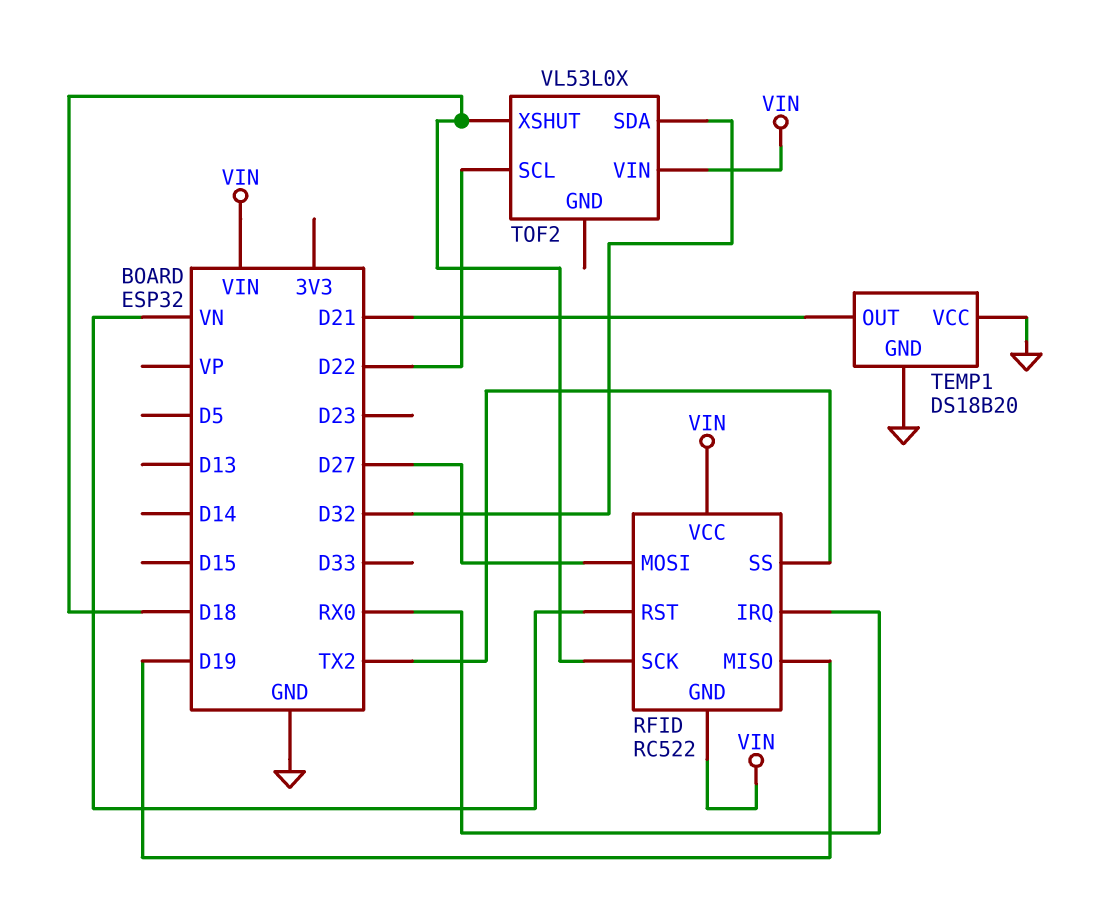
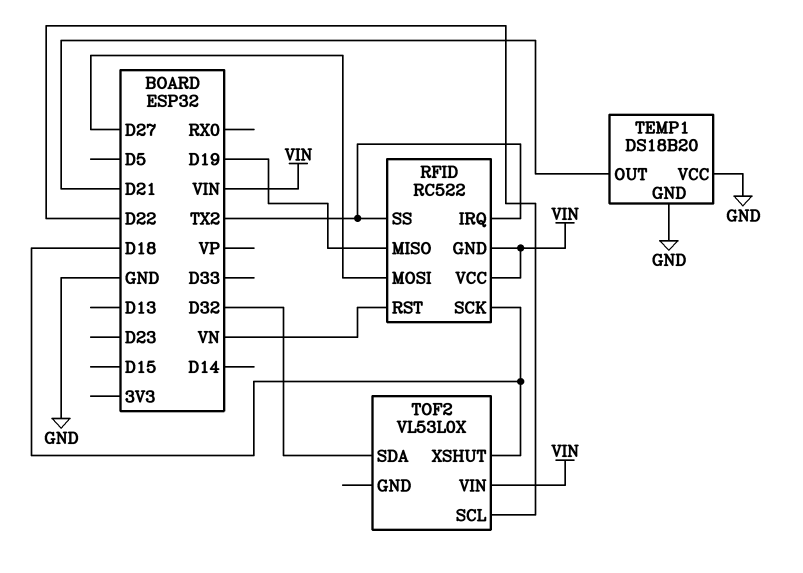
RFID pin IRQ: RX0 -> TX2

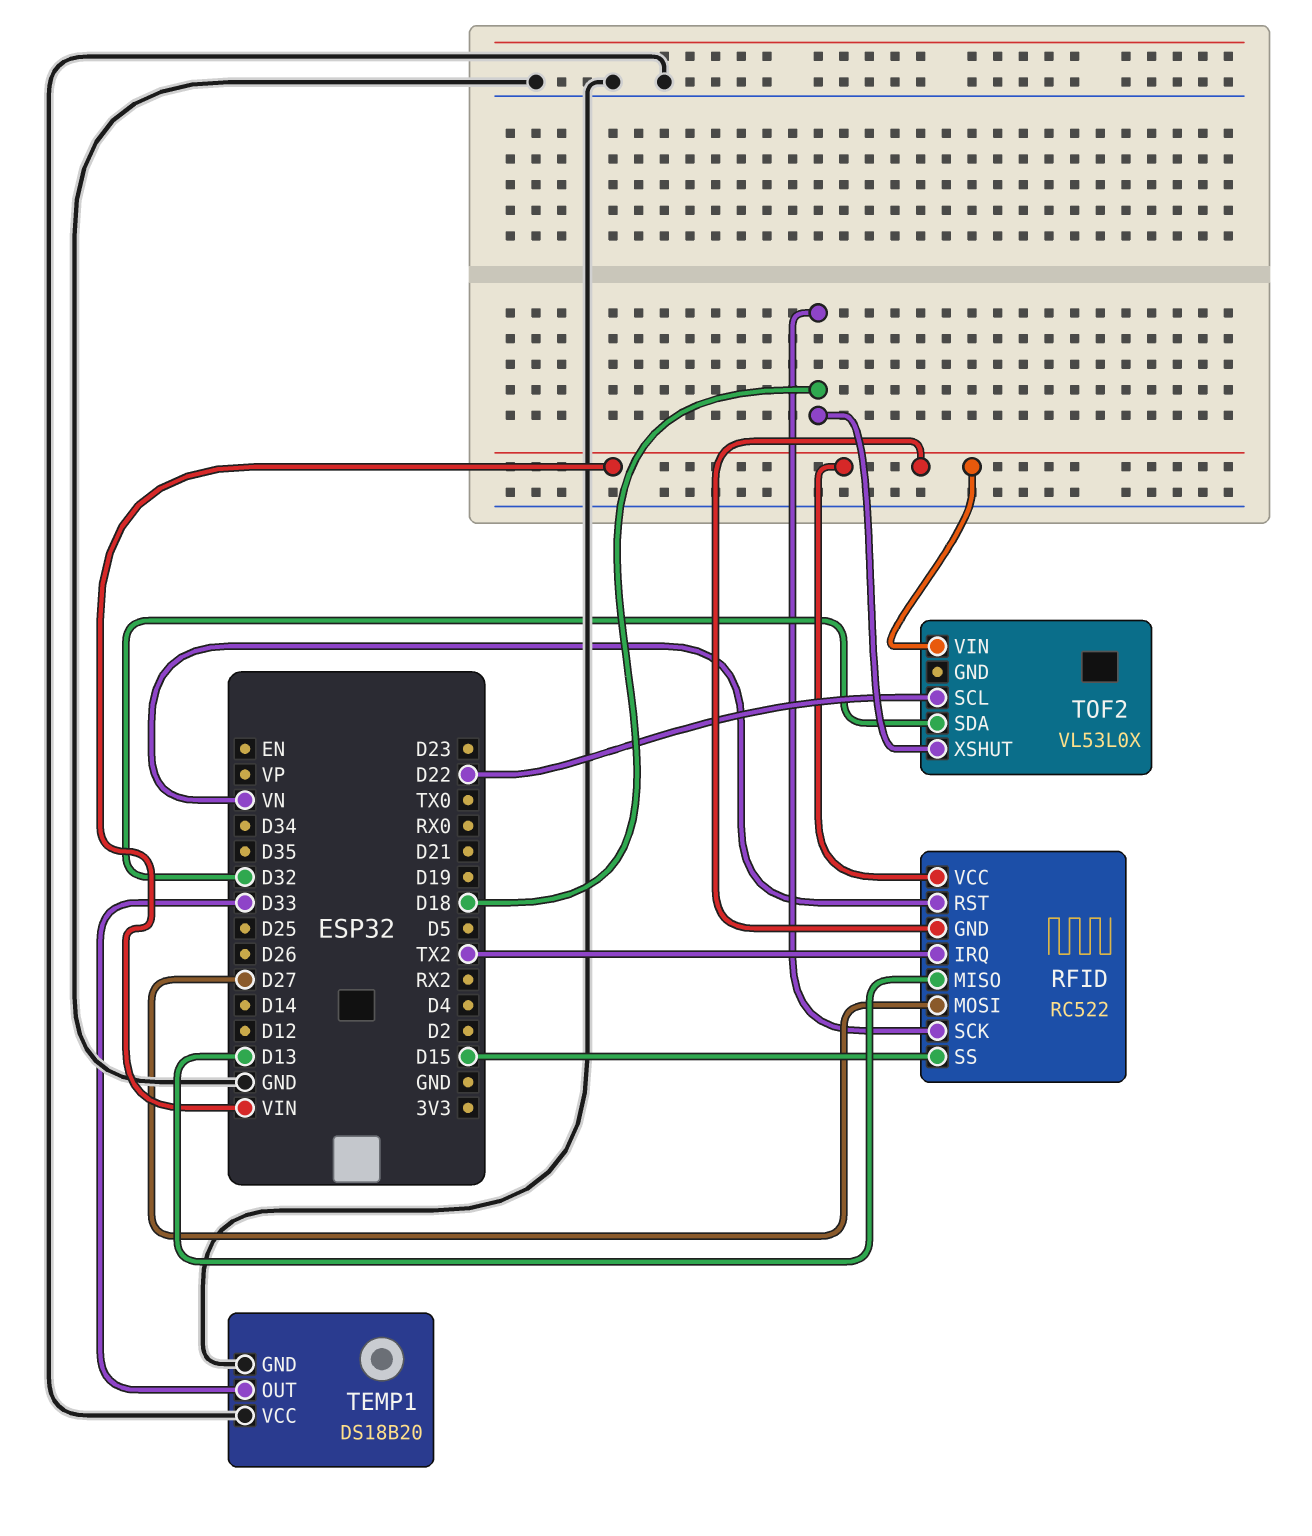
RFID pin MISO: D19 -> D13
RFID pin SS: TX2 -> D15
TEMP1 pin OUT: D21 -> D33

